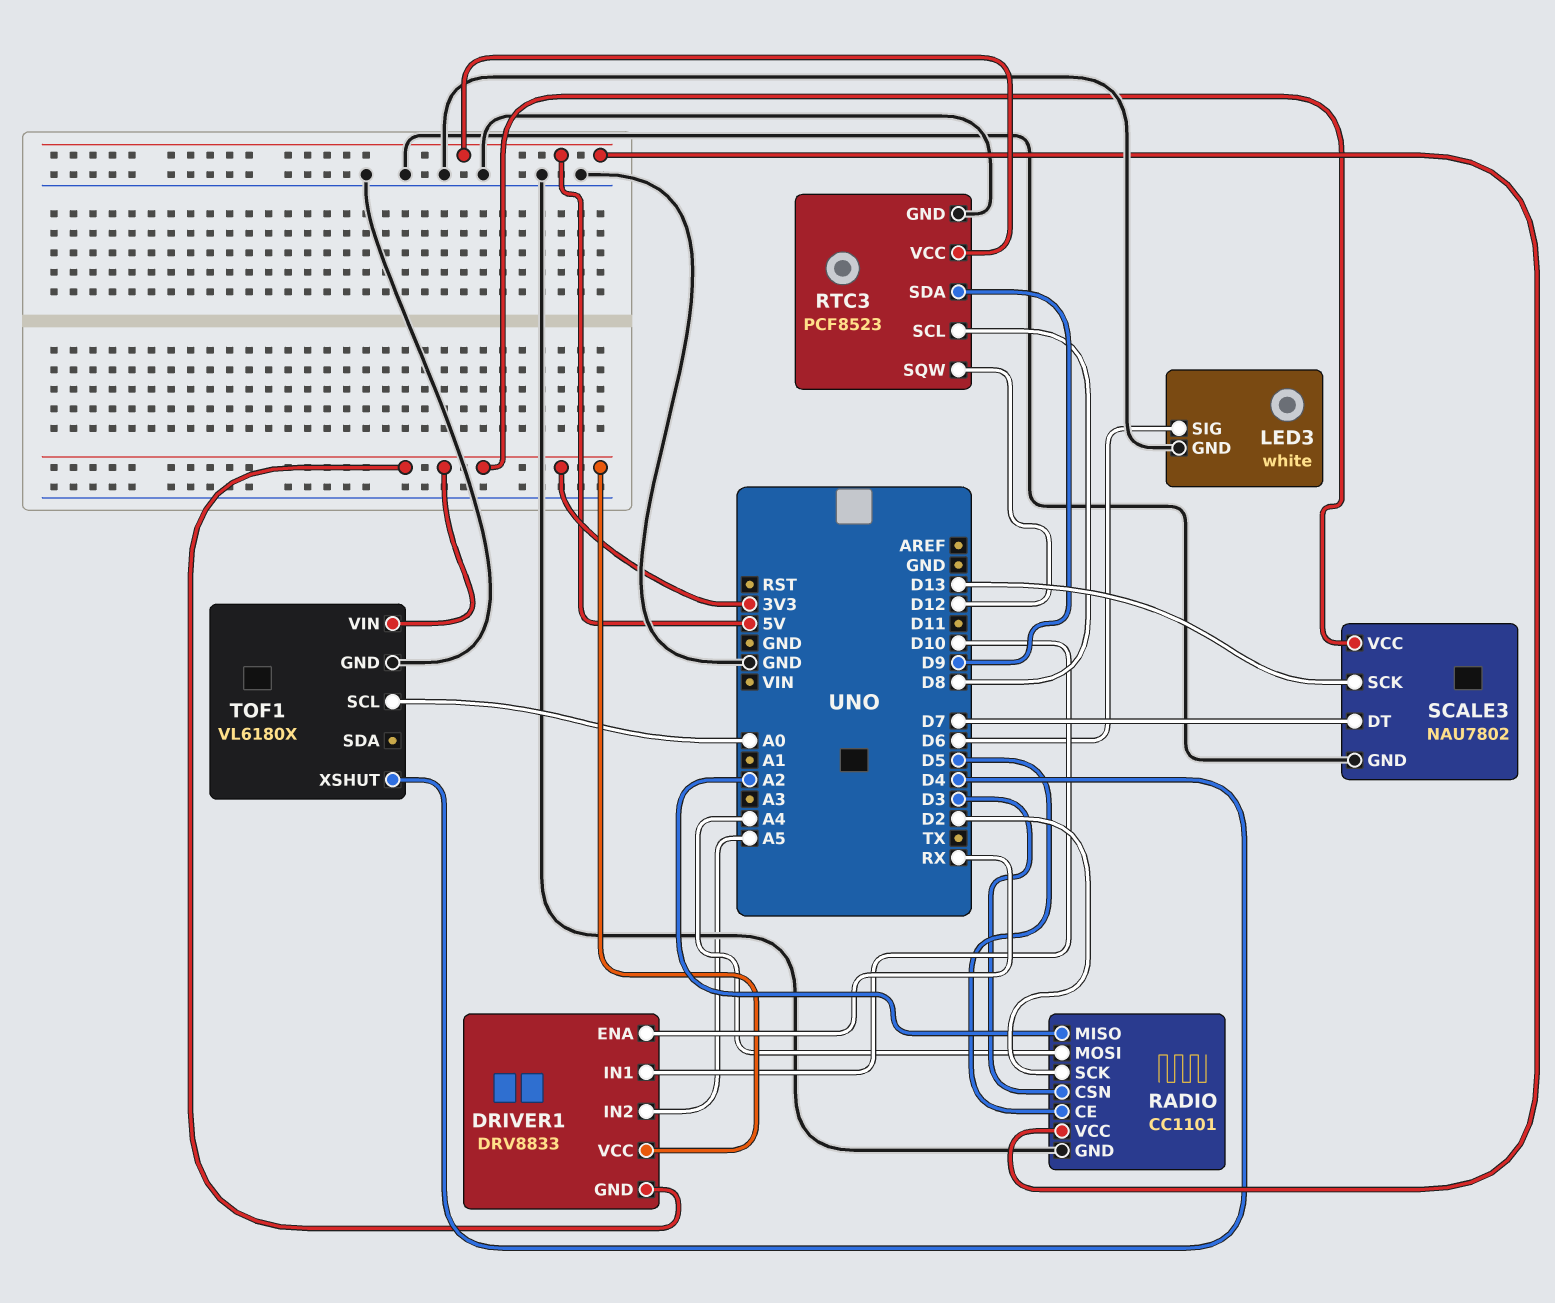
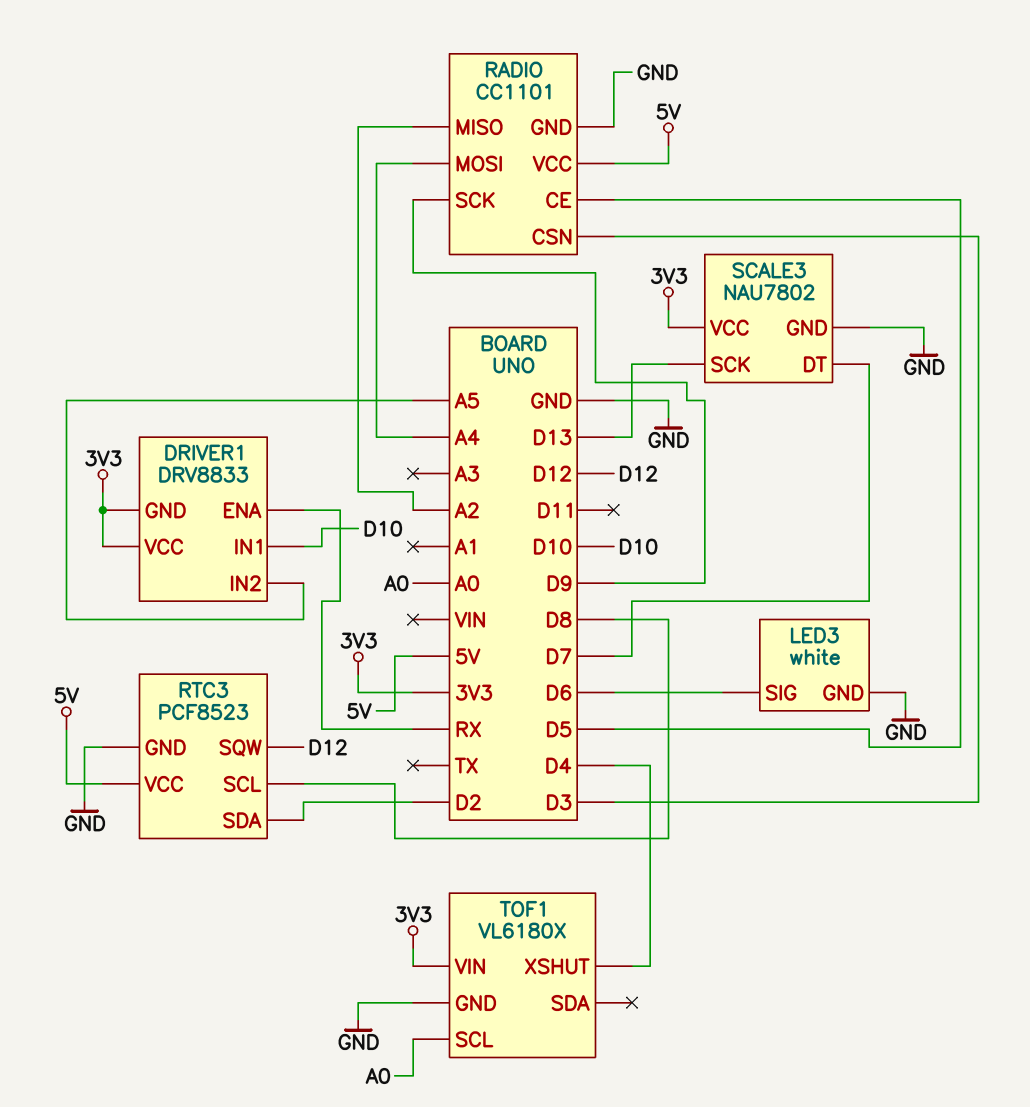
RADIO pin SCK: D2 -> D9
RTC3 pin SDA: D9 -> D2

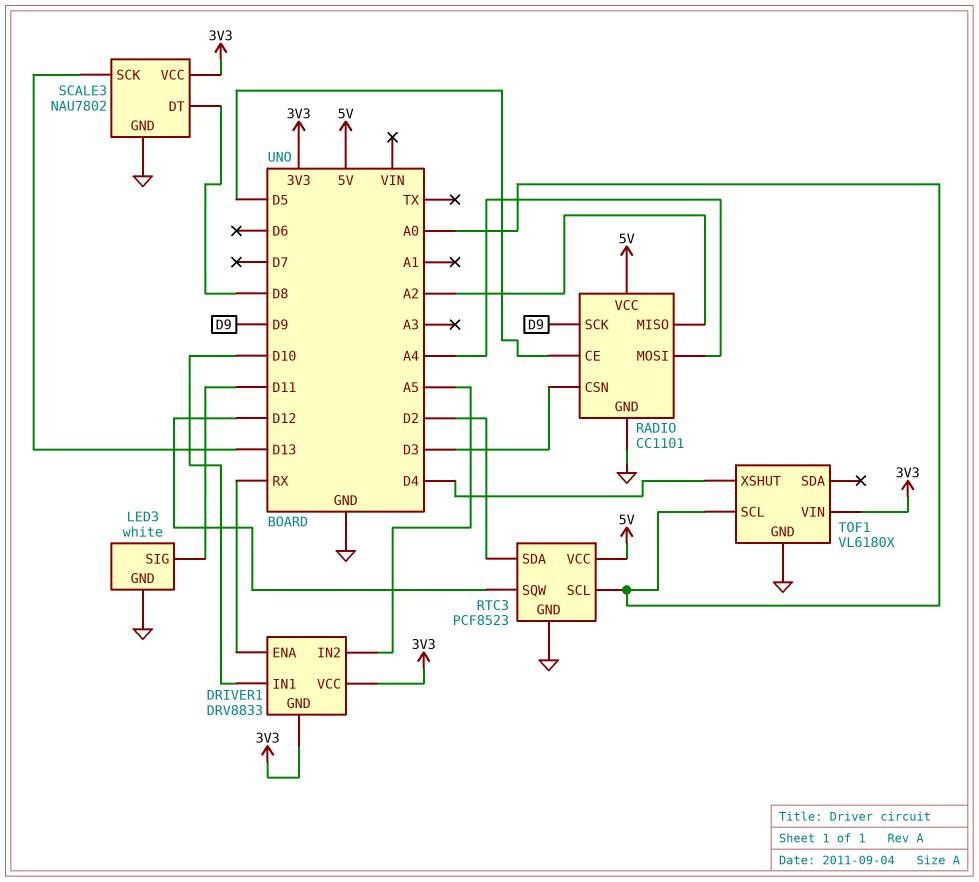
LED3 pin SIG: D6 -> D11
RTC3 pin SCL: D8 -> A0
SCALE3 pin DT: D7 -> D8

